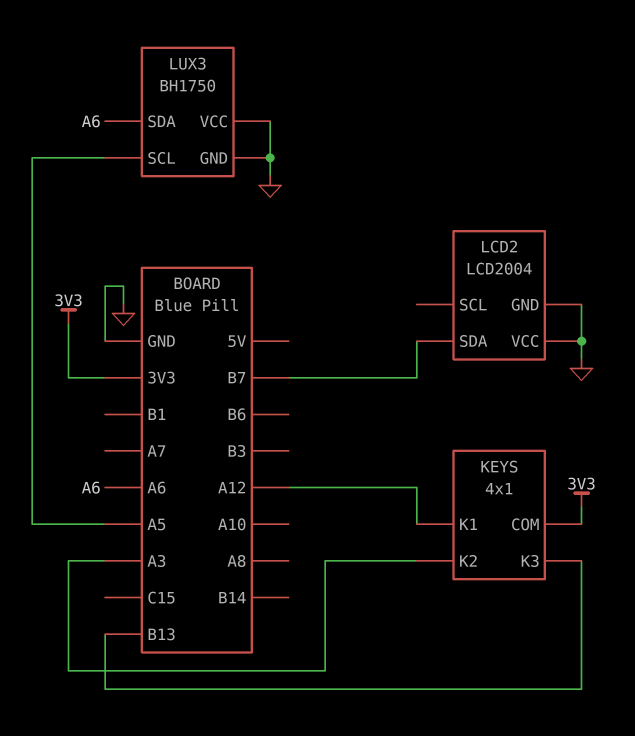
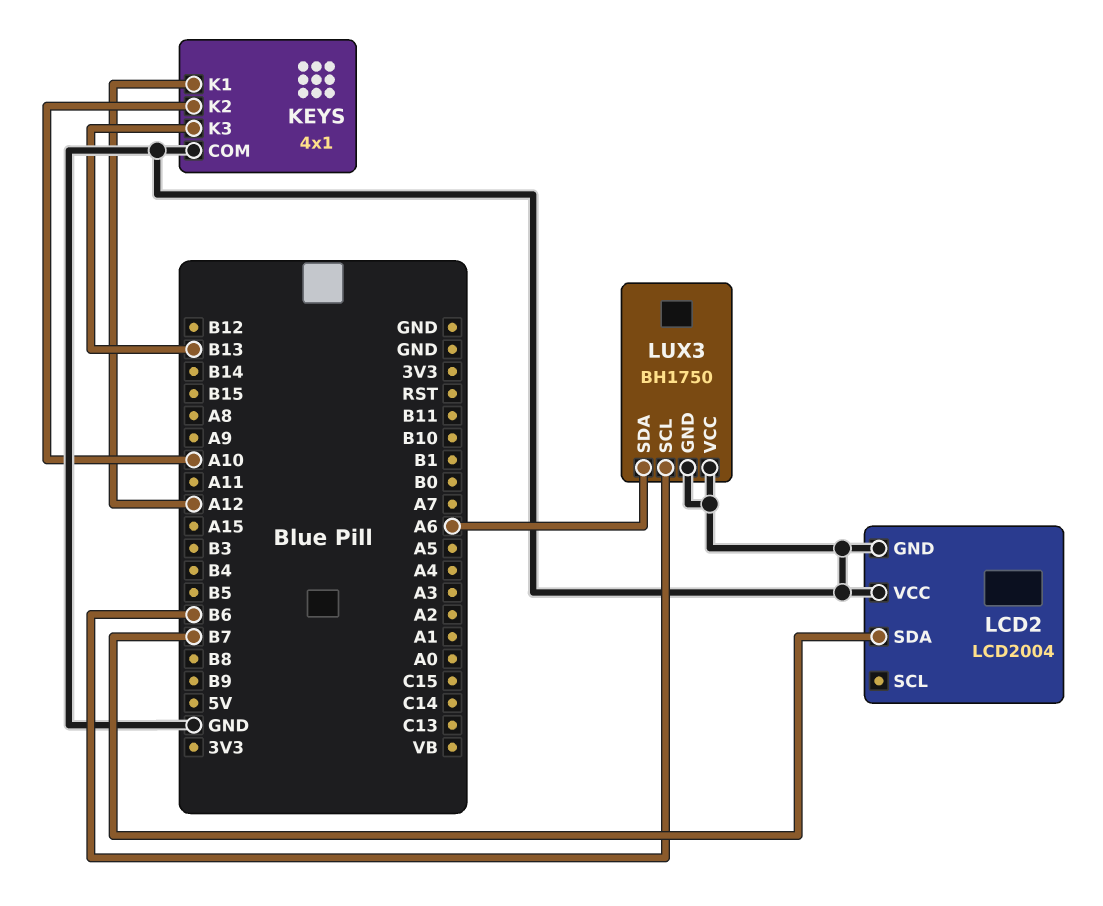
KEYS pin COM: 3V3 -> GND
KEYS pin K2: A3 -> A10
LUX3 pin SCL: A5 -> B6

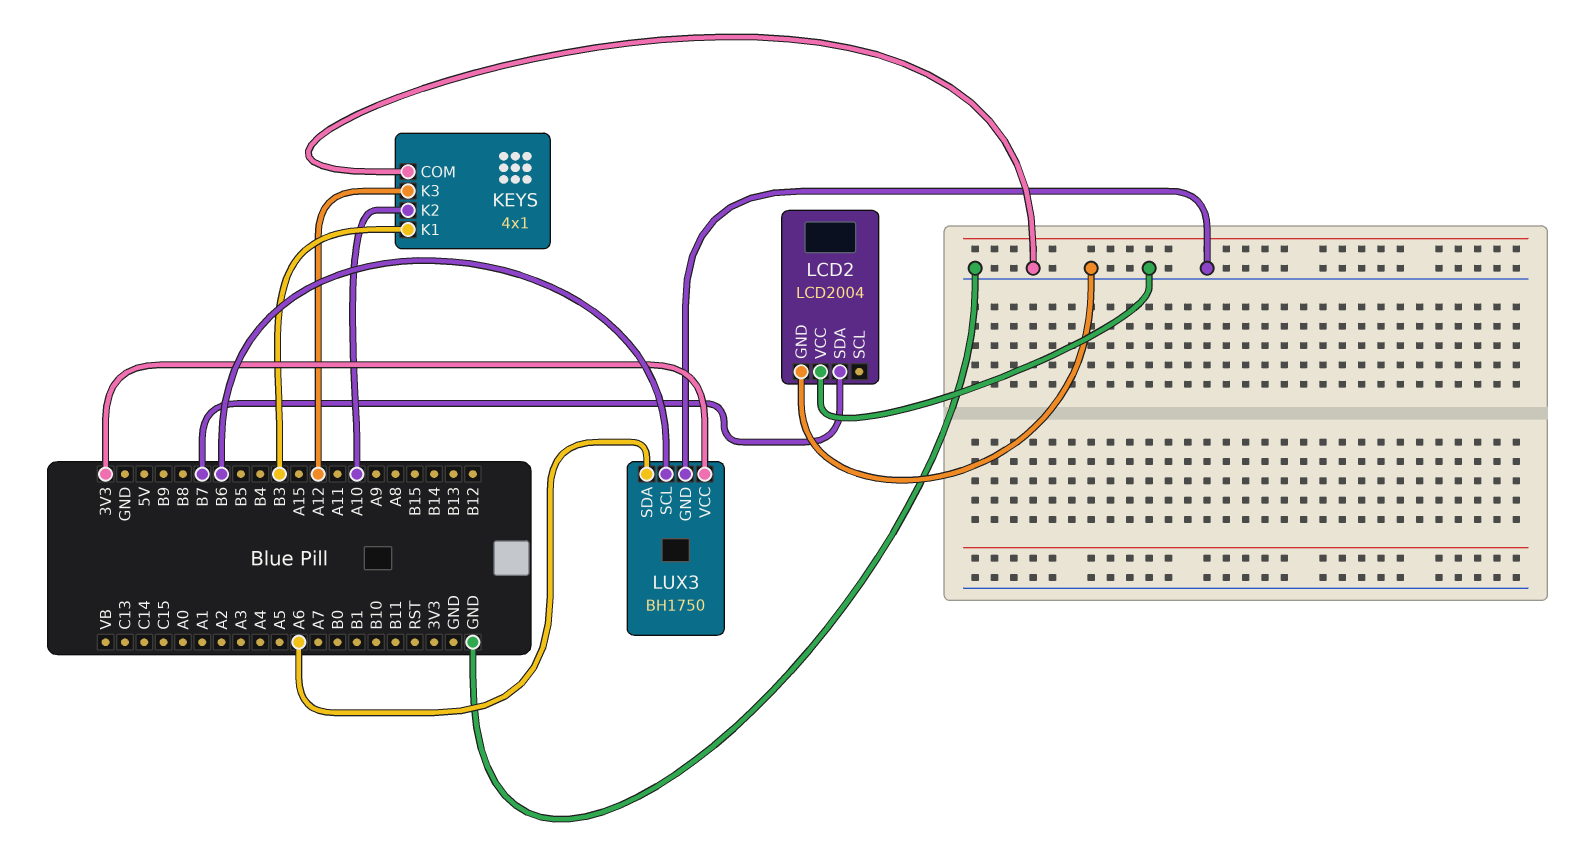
KEYS pin K1: A12 -> B3
KEYS pin K3: B13 -> A12
LUX3 pin VCC: GND -> 3V3

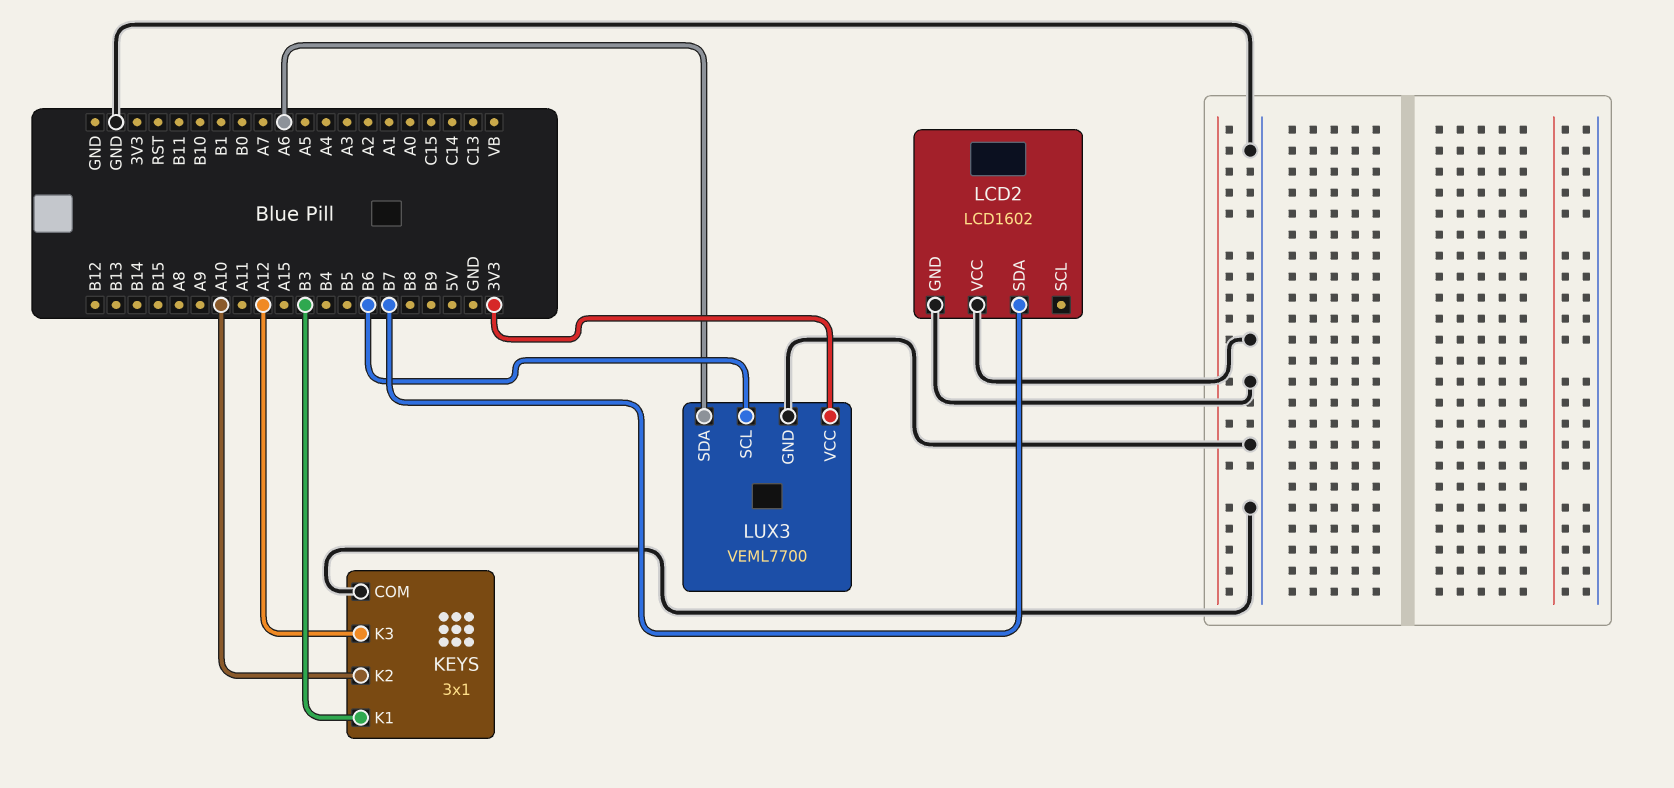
KEYS: 4x1 -> 3x1
LCD2: LCD2004 -> LCD1602
LUX3: BH1750 -> VEML7700

